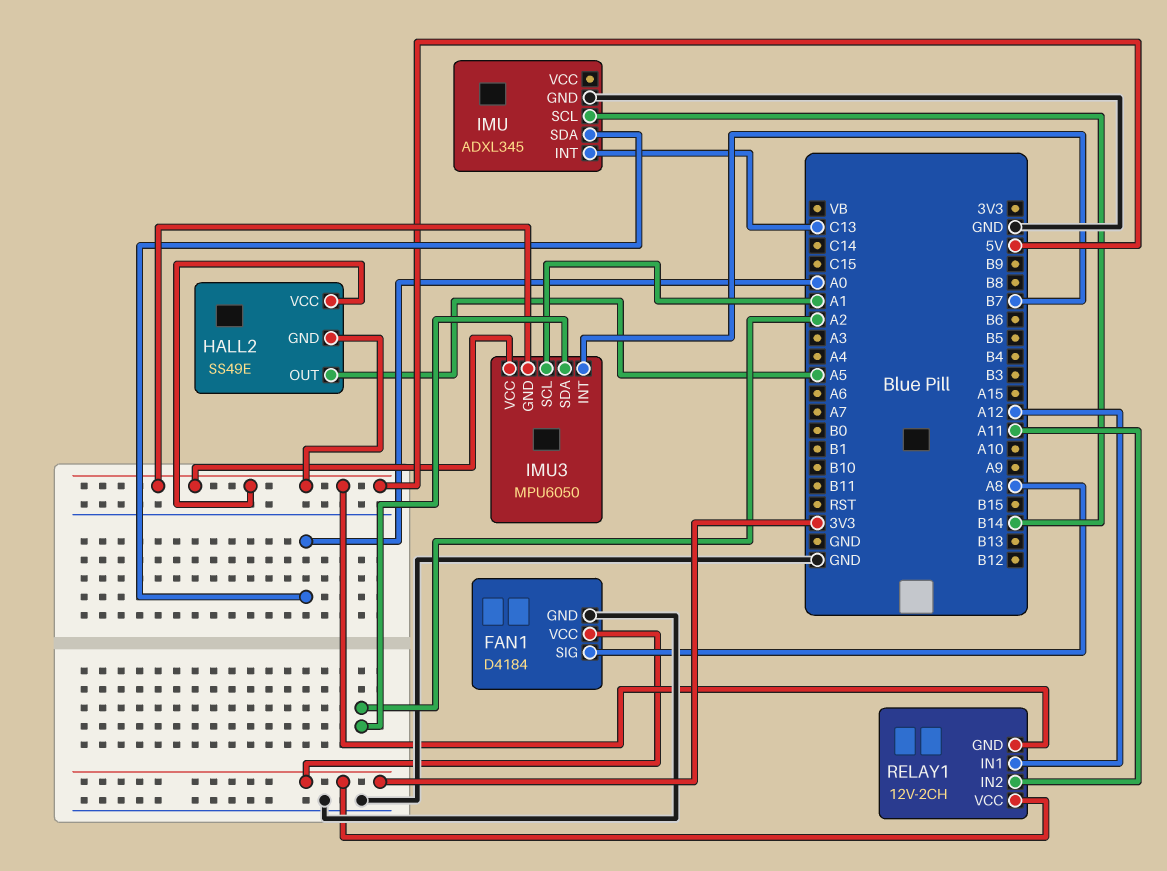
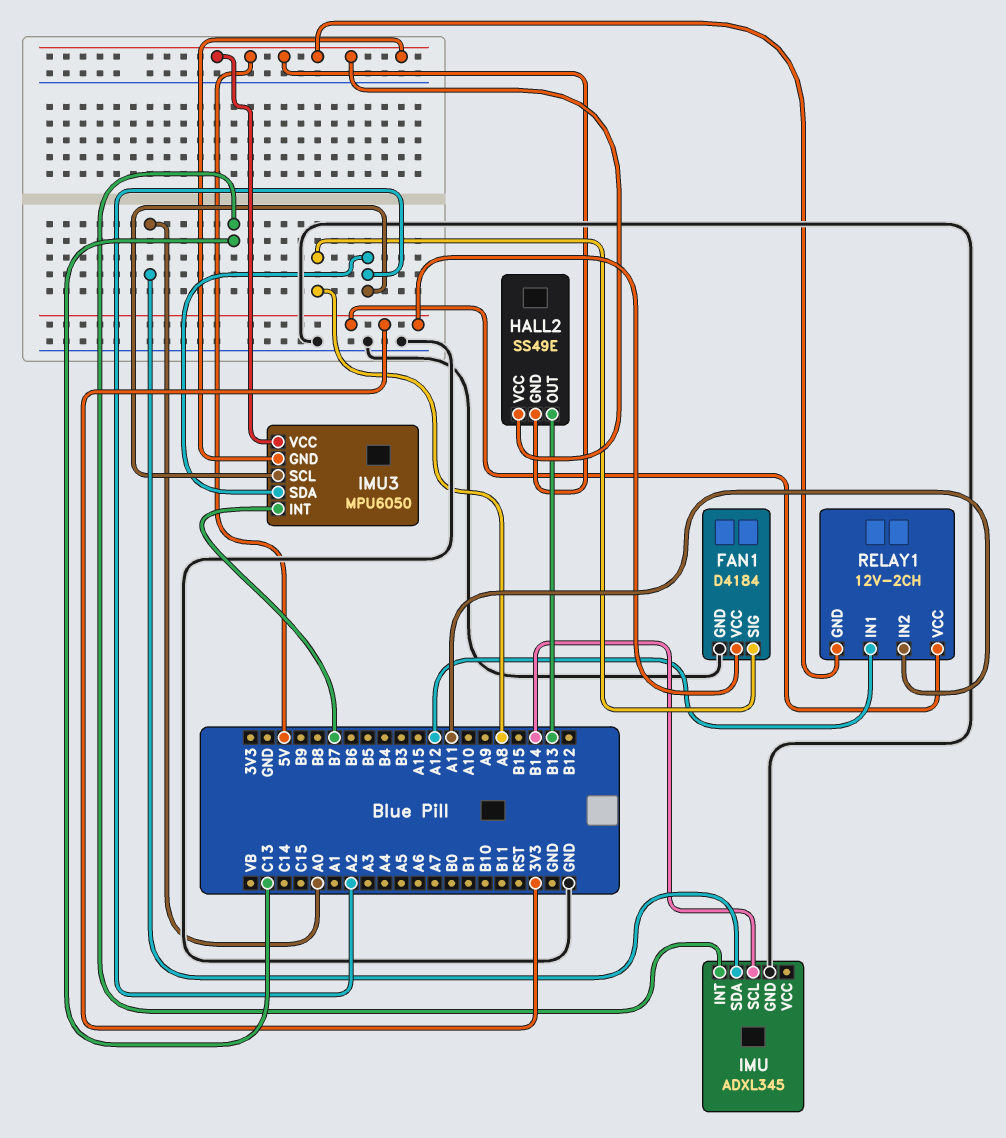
HALL2 pin OUT: A5 -> B13
IMU3 pin SCL: A1 -> A2

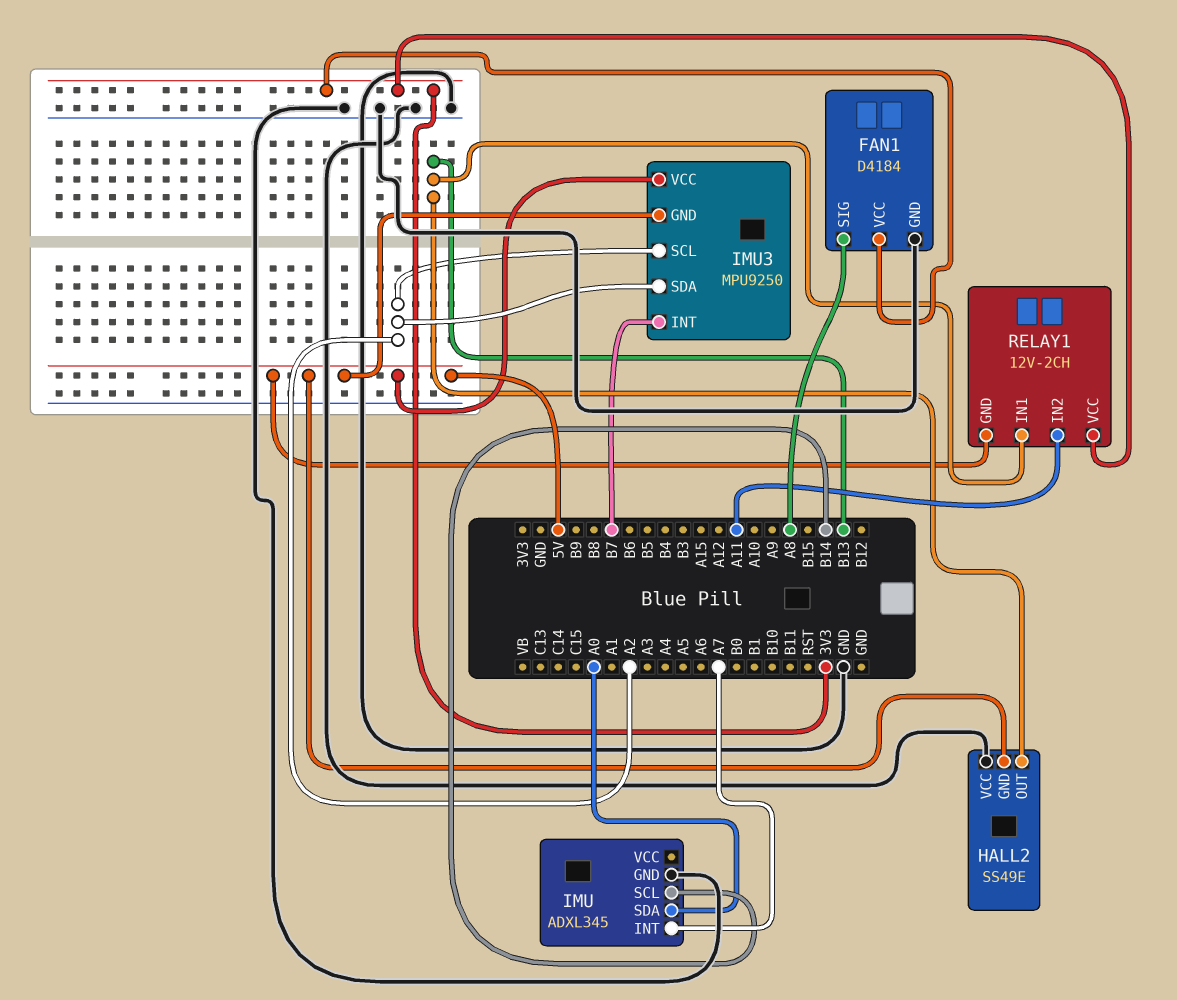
HALL2 pin VCC: 5V -> GND
IMU pin INT: C13 -> A7
IMU3: MPU6050 -> MPU9250
RELAY1 pin IN1: A12 -> B13

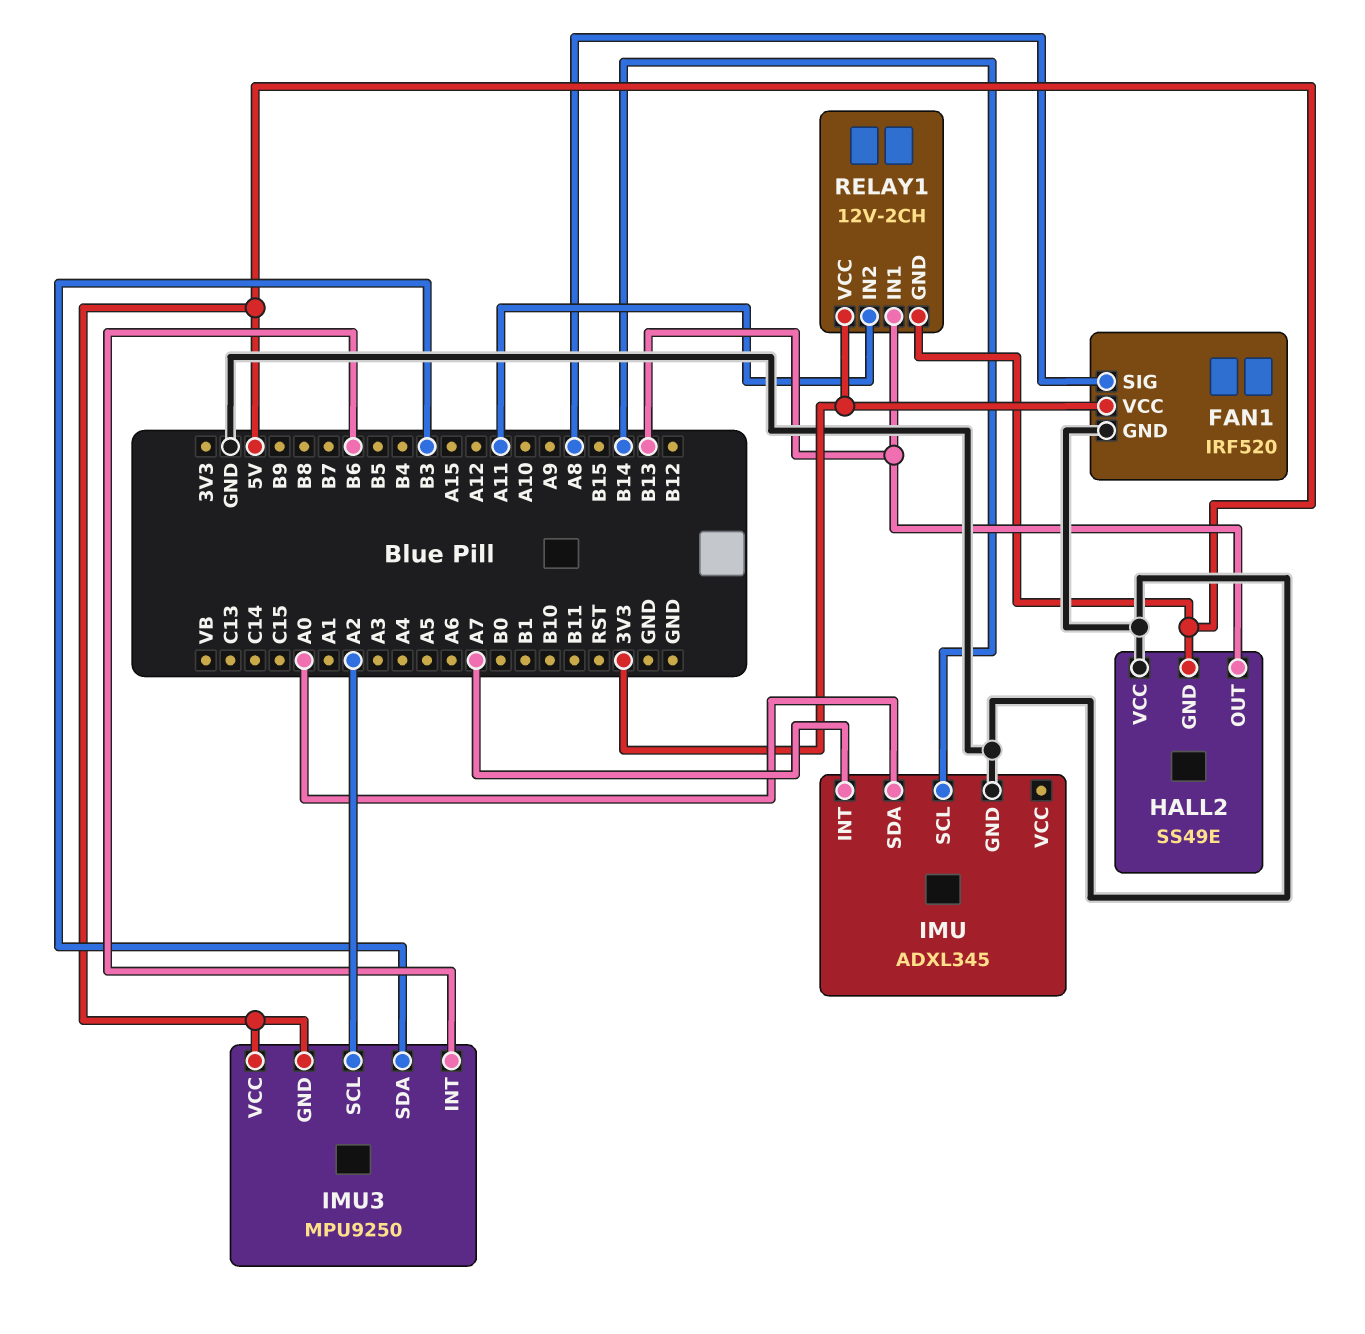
FAN1: D4184 -> IRF520
IMU3 pin INT: B7 -> B6
IMU3 pin SDA: A2 -> B3

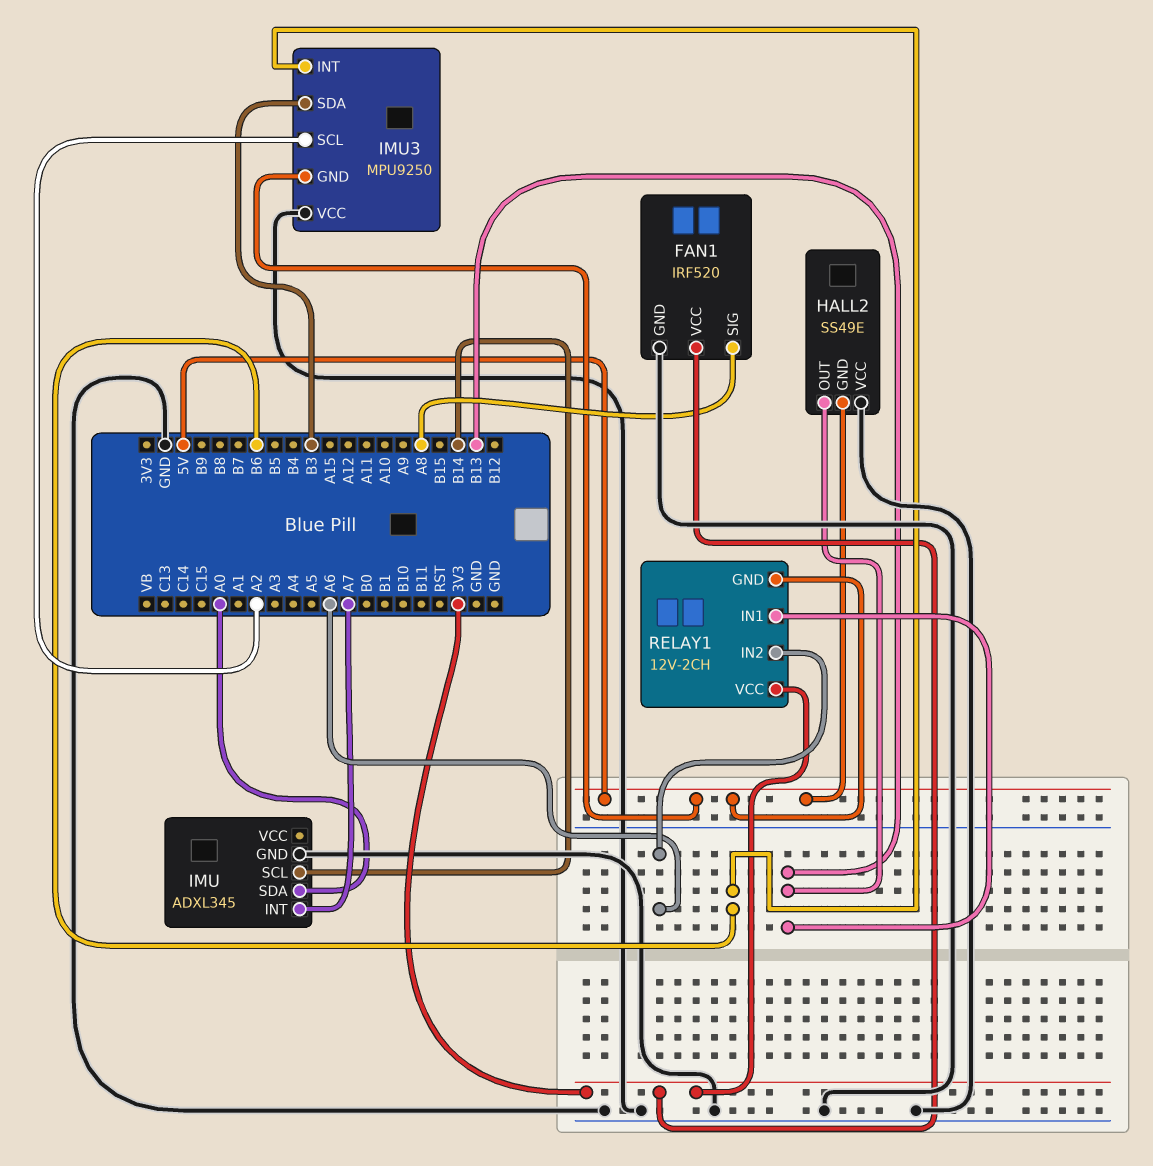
IMU3 pin VCC: 5V -> GND
RELAY1 pin IN2: A11 -> A6

